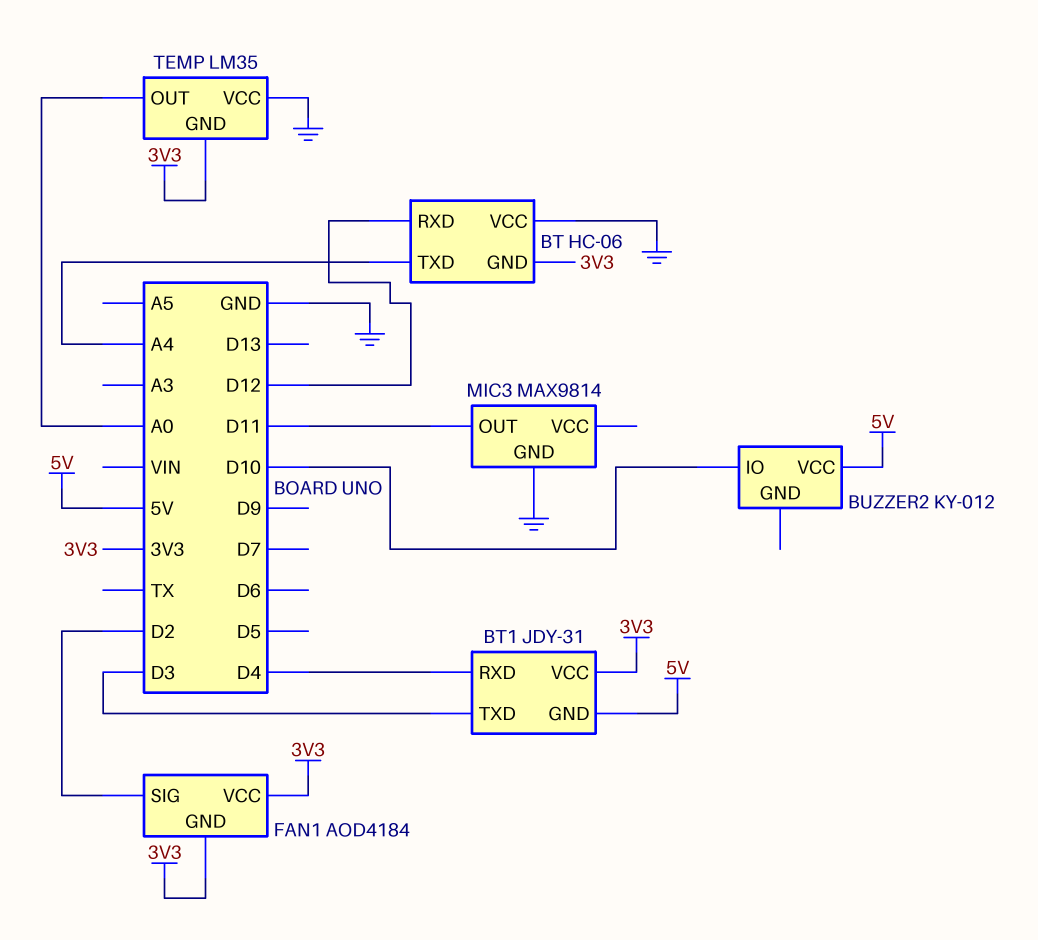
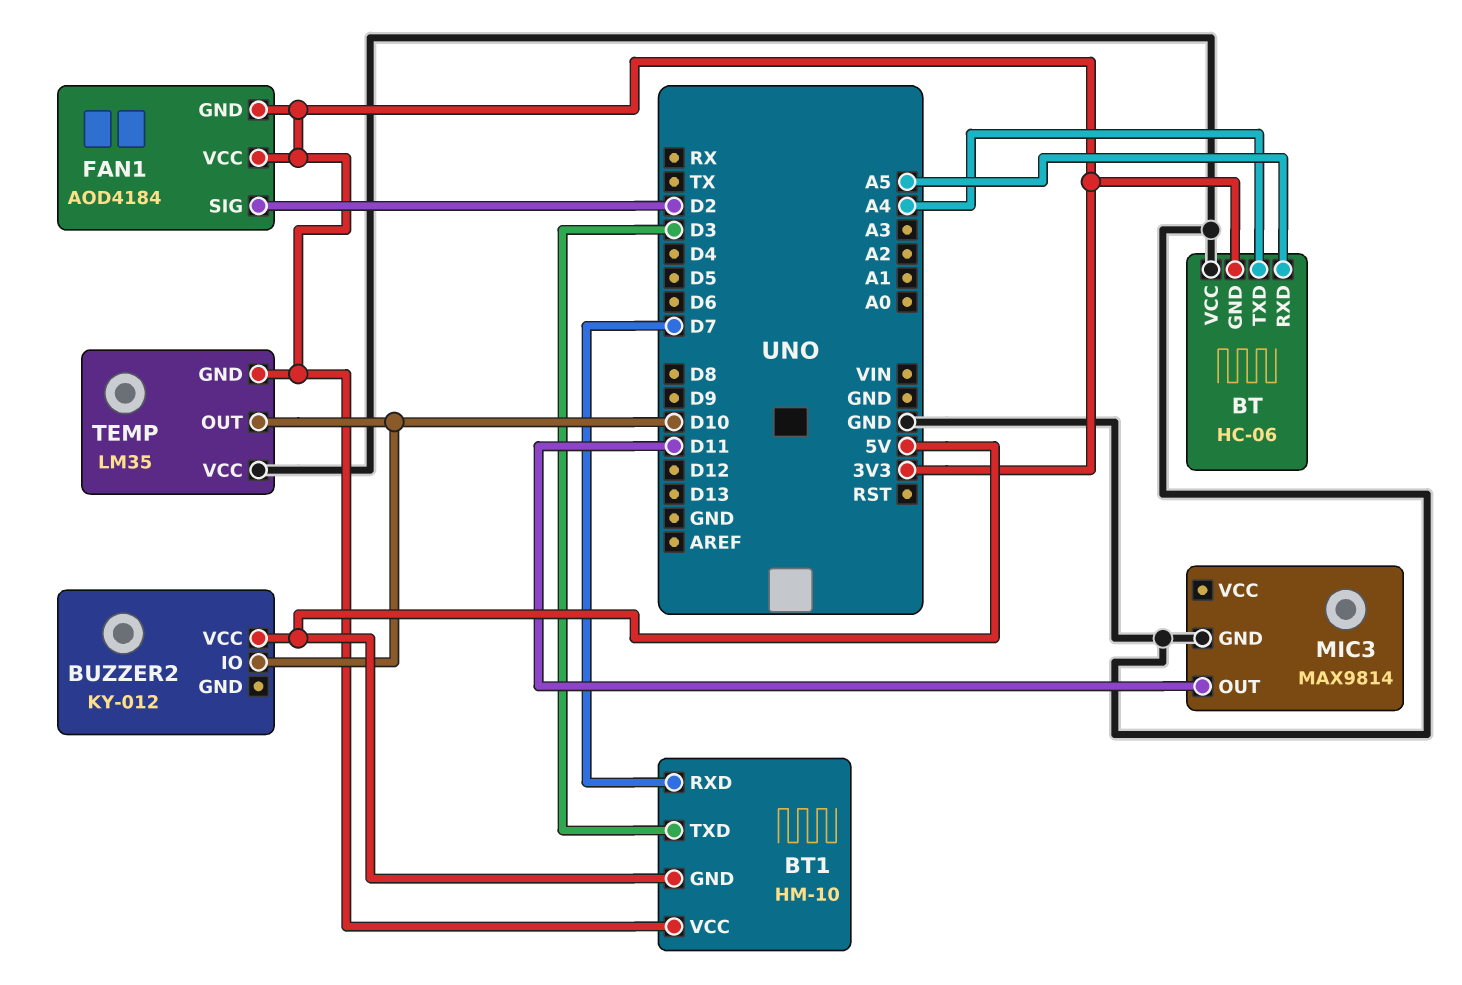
BT pin RXD: D12 -> A5
BT1: JDY-31 -> HM-10
BT1 pin RXD: D4 -> D7
TEMP pin OUT: A0 -> D10

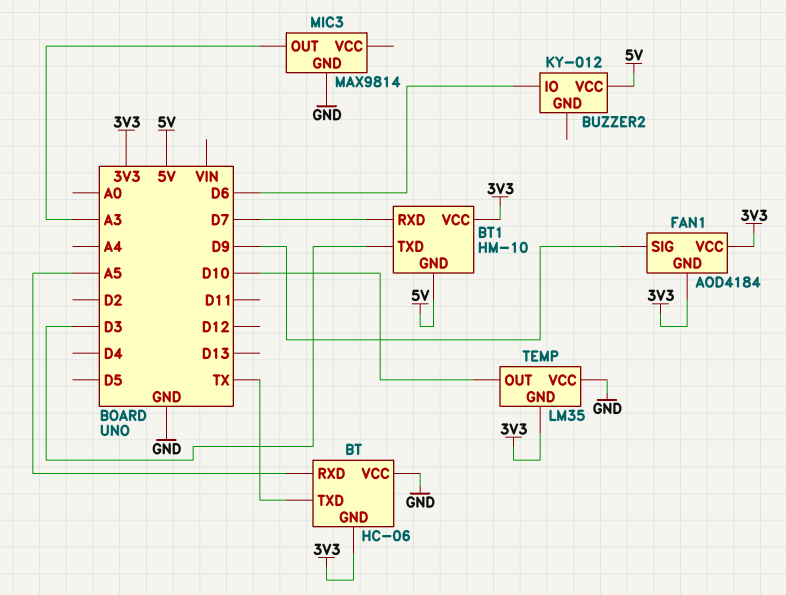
BT pin TXD: A4 -> TX
BUZZER2 pin IO: D10 -> D6
FAN1 pin SIG: D2 -> D9
MIC3 pin OUT: D11 -> A3

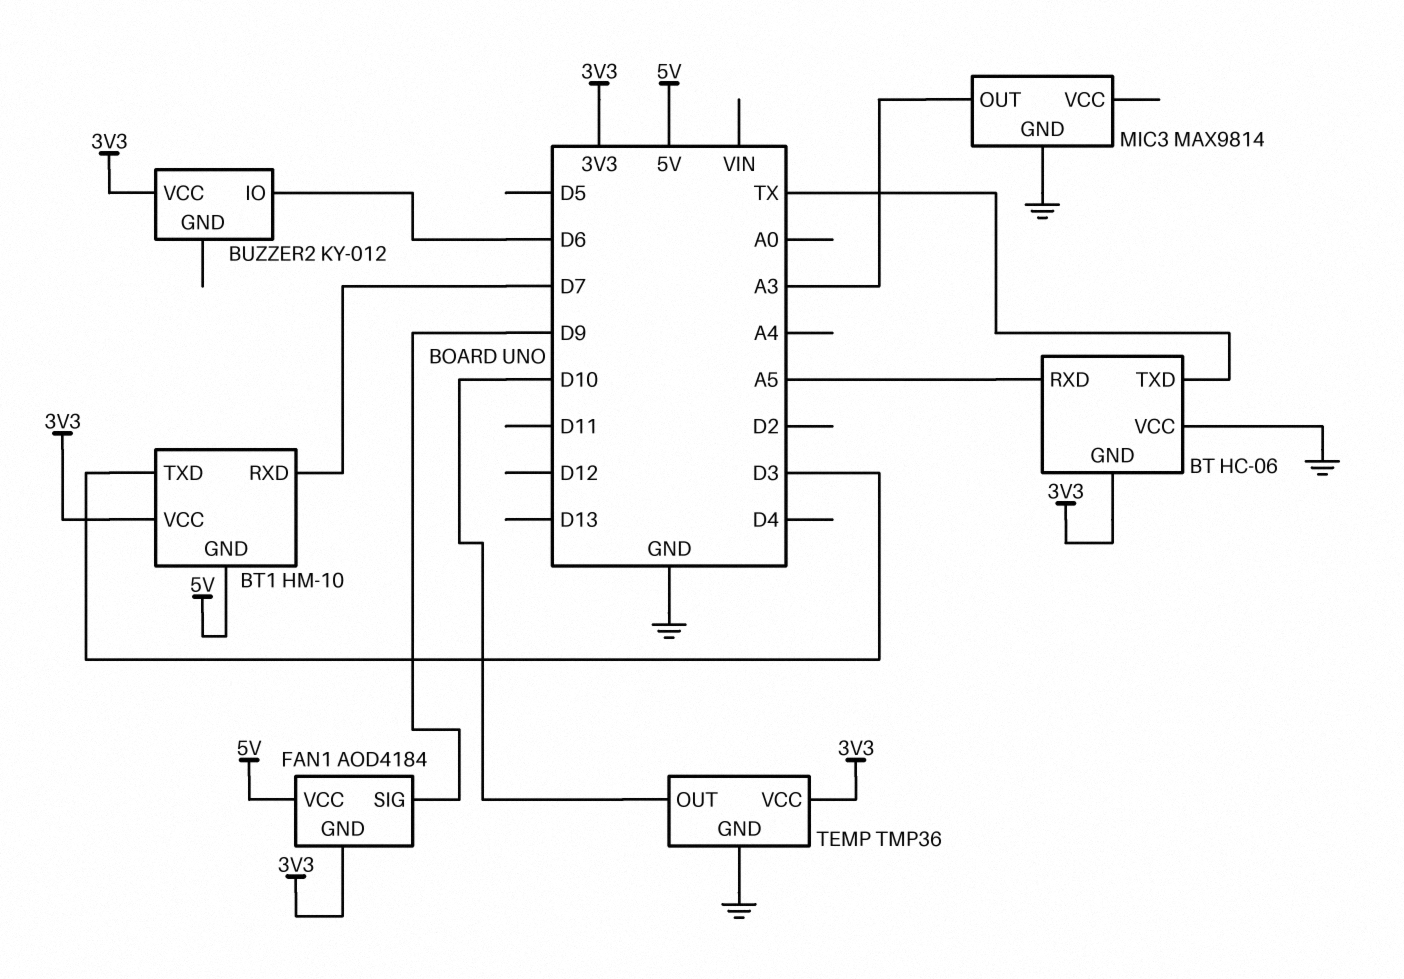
BUZZER2 pin VCC: 5V -> 3V3
FAN1 pin VCC: 3V3 -> 5V
TEMP: LM35 -> TMP36
TEMP pin GND: 3V3 -> GND
TEMP pin VCC: GND -> 3V3

